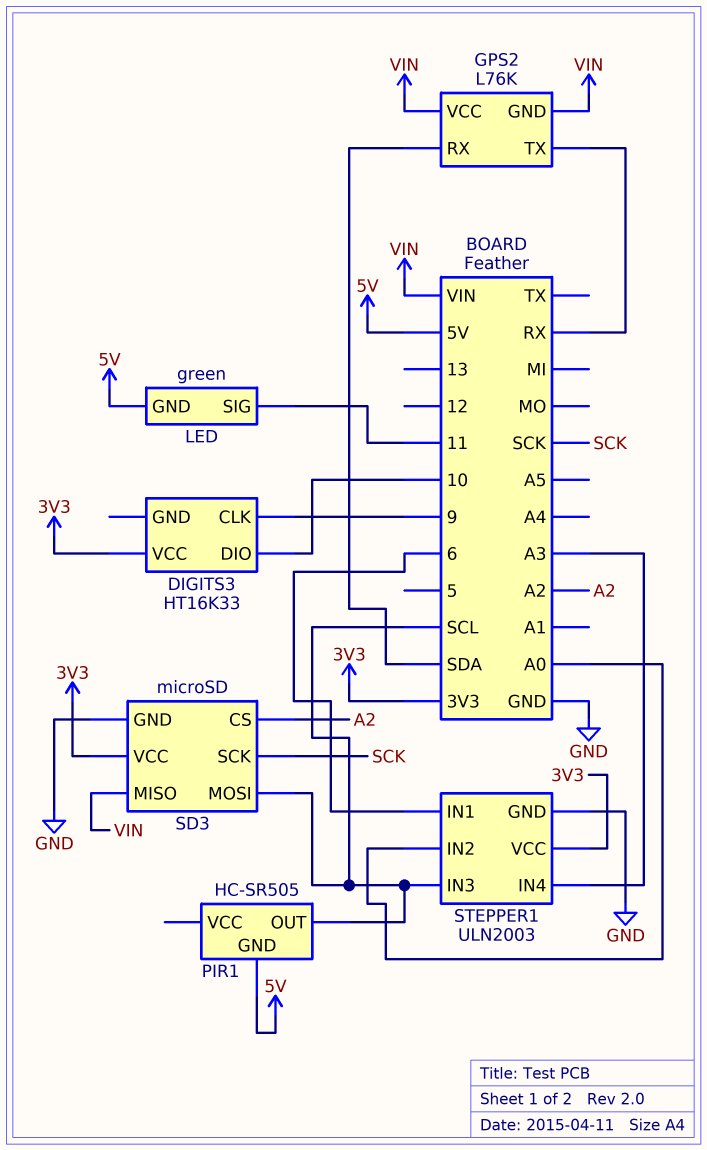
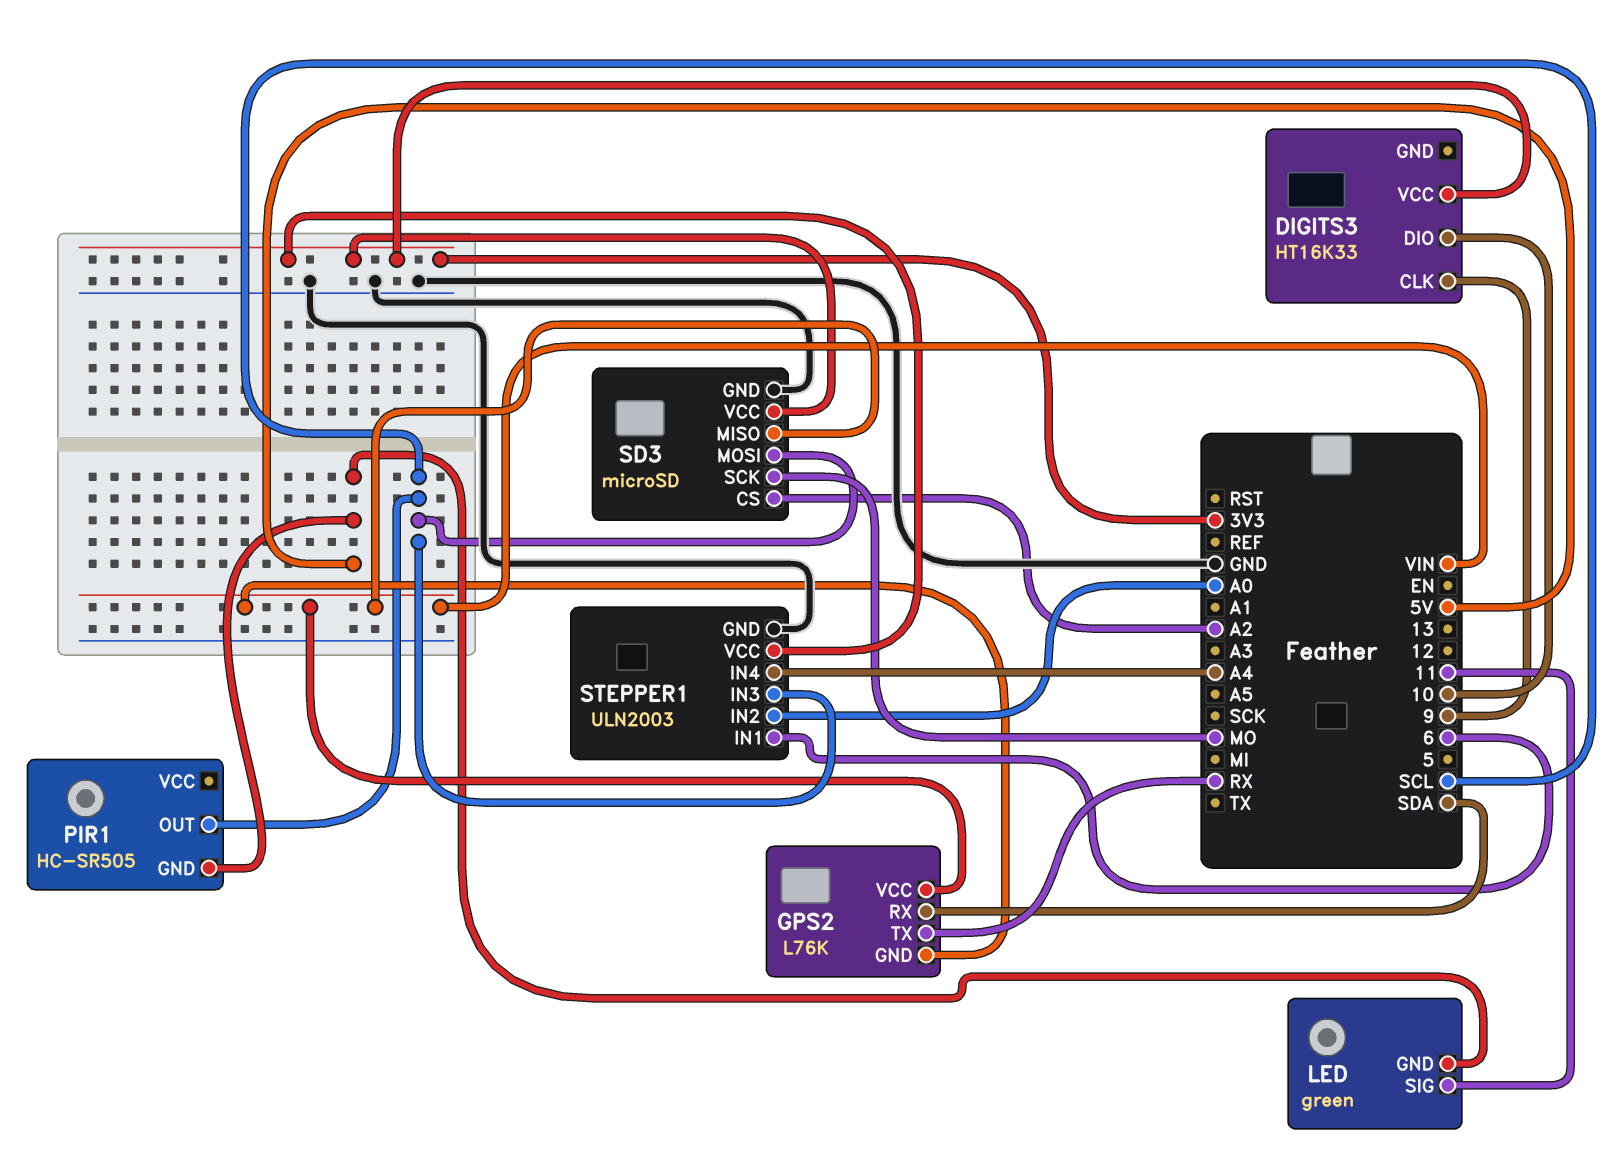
SD3 pin SCK: SCK -> MO
STEPPER1 pin IN4: A3 -> A4

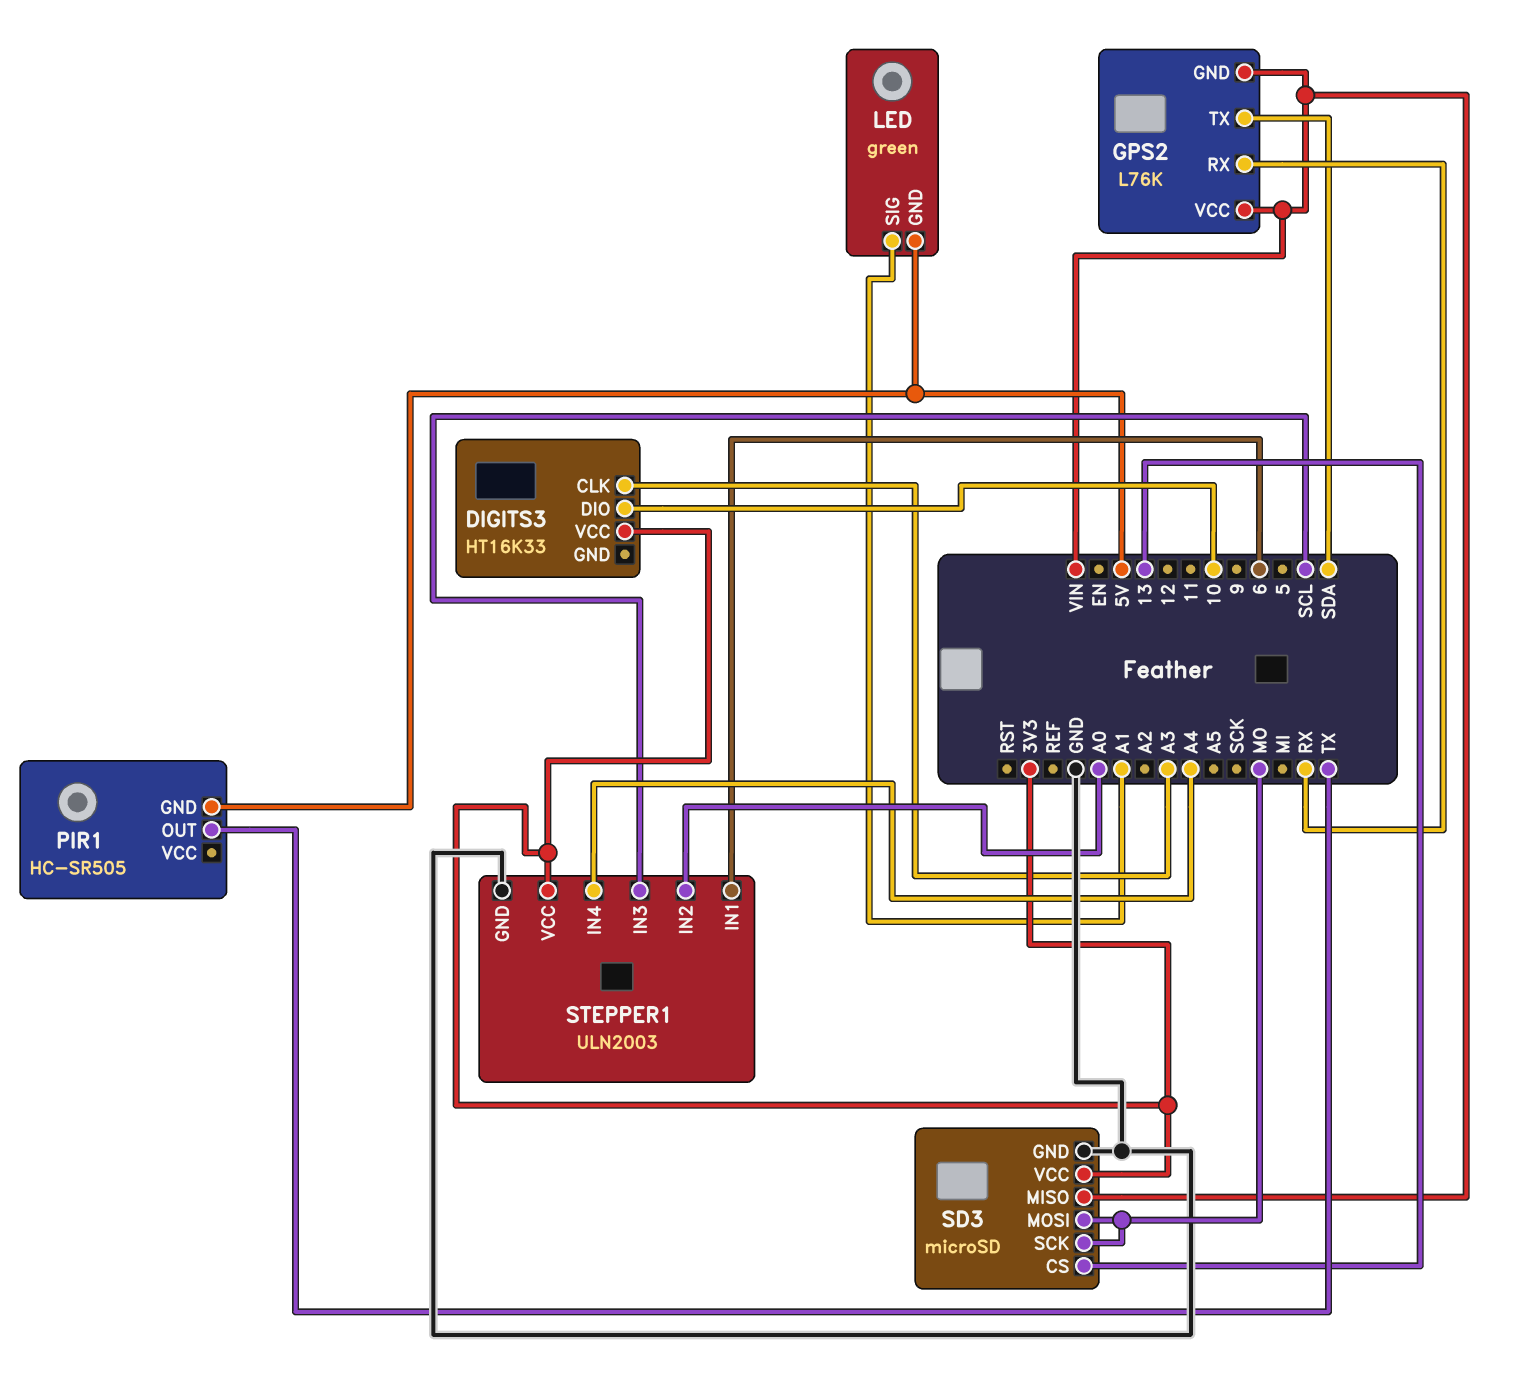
DIGITS3 pin CLK: 9 -> A3
GPS2 pin RX: SDA -> RX
GPS2 pin TX: RX -> SDA
LED pin SIG: 11 -> A1
PIR1 pin OUT: SCL -> TX
SD3 pin CS: A2 -> 13
SD3 pin MOSI: SCL -> MO

